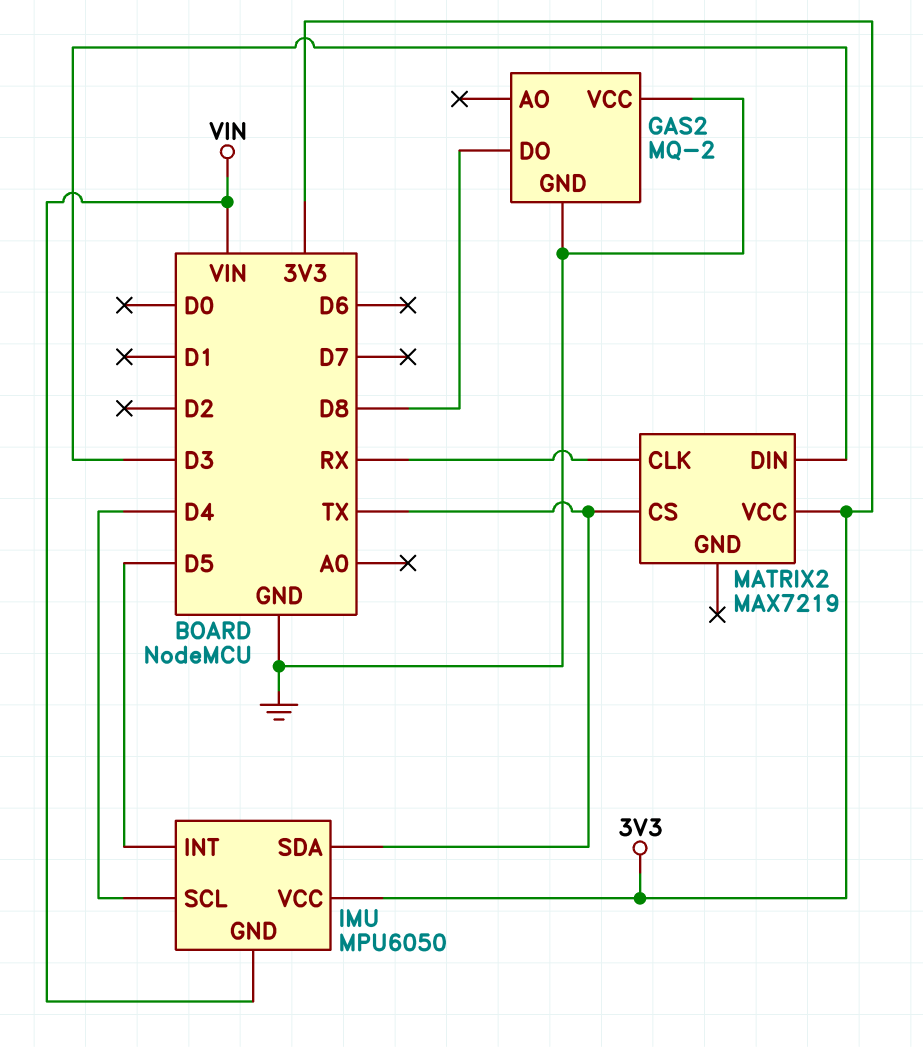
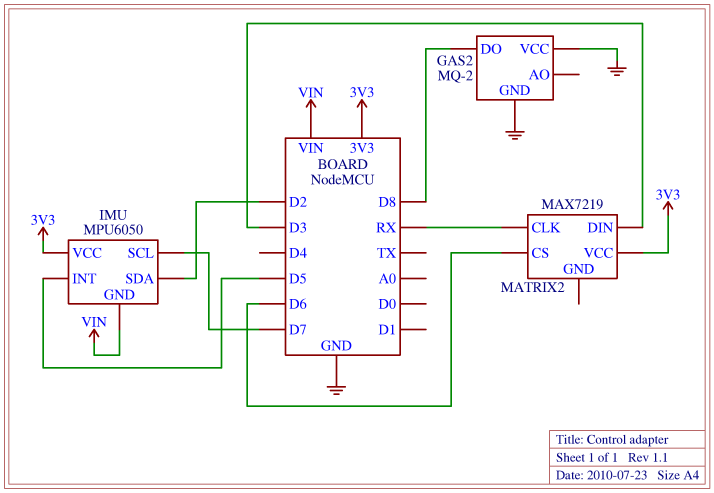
IMU pin SCL: D4 -> D7
IMU pin SDA: TX -> D2
MATRIX2 pin CS: TX -> D6

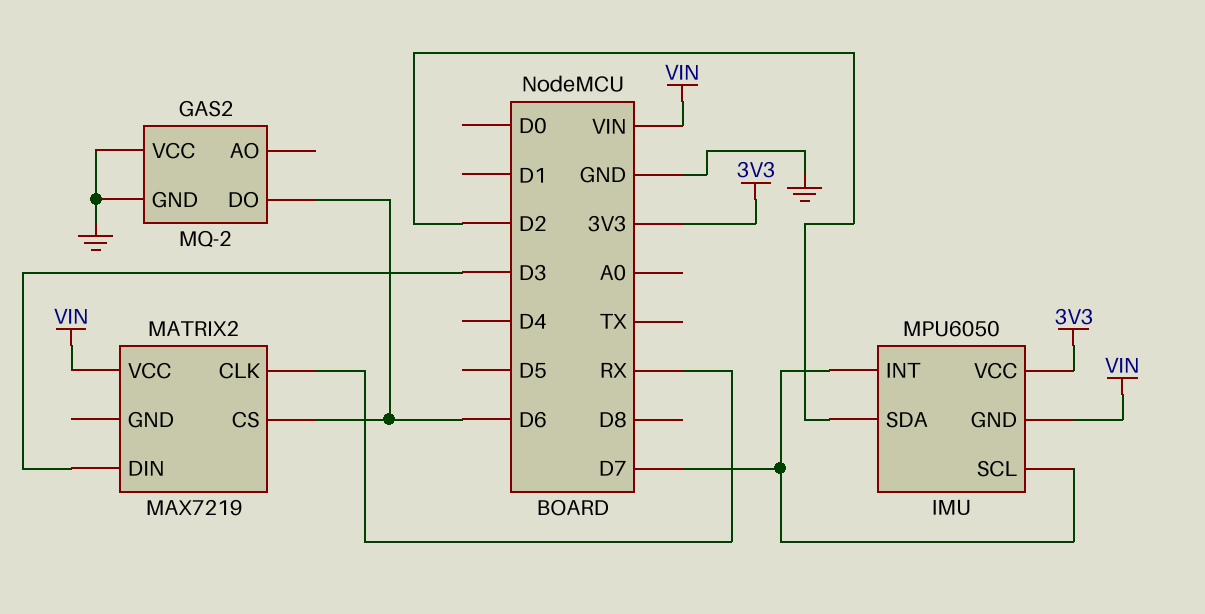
GAS2 pin DO: D8 -> D6
IMU pin INT: D5 -> D7
MATRIX2 pin VCC: 3V3 -> VIN

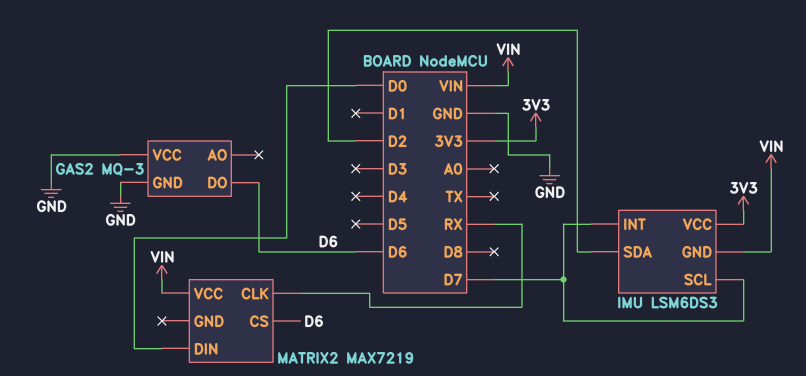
GAS2: MQ-2 -> MQ-3
IMU: MPU6050 -> LSM6DS3
MATRIX2 pin DIN: D3 -> D0

